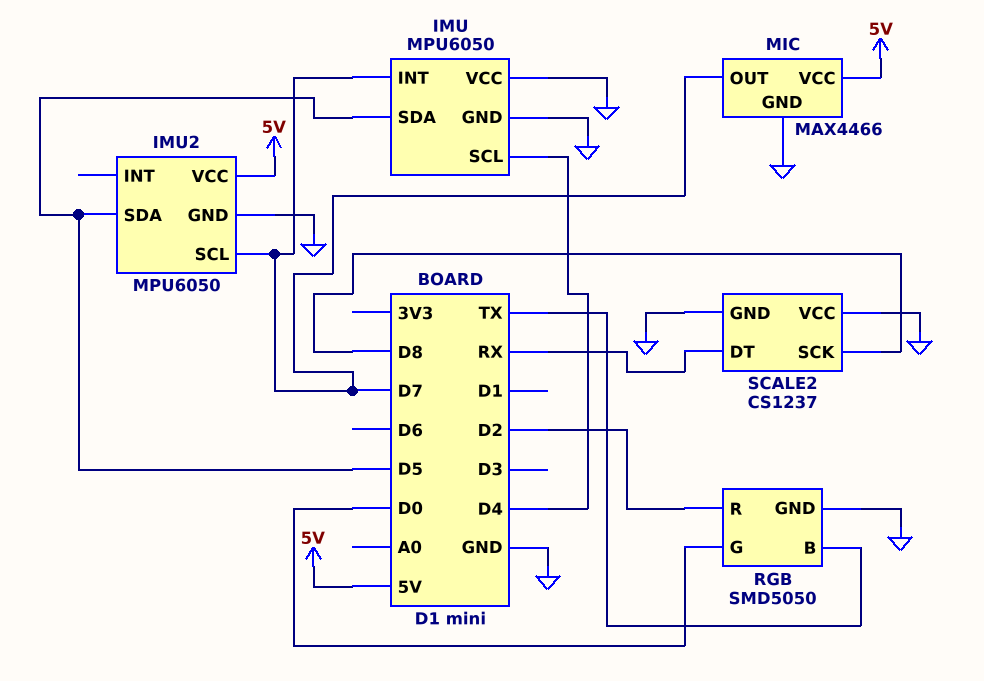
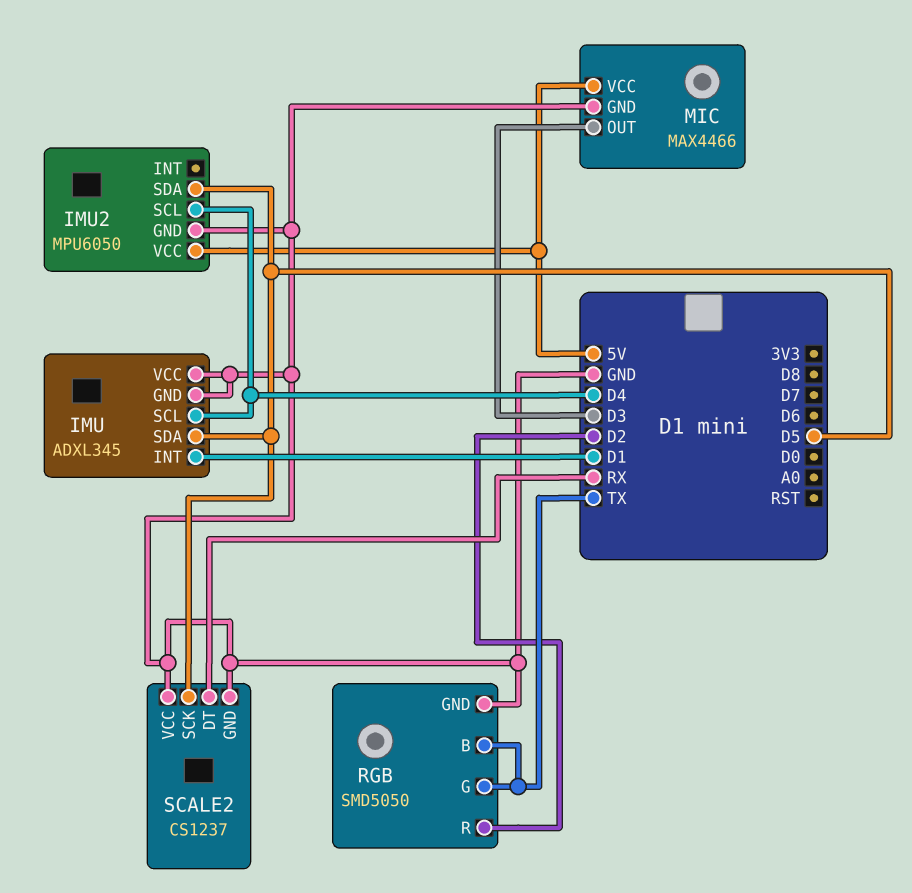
IMU: MPU6050 -> ADXL345
IMU pin INT: D7 -> D1
IMU2 pin SCL: D7 -> D4
MIC pin OUT: D7 -> D3
RGB pin G: D0 -> TX
SCALE2 pin SCK: D8 -> D5

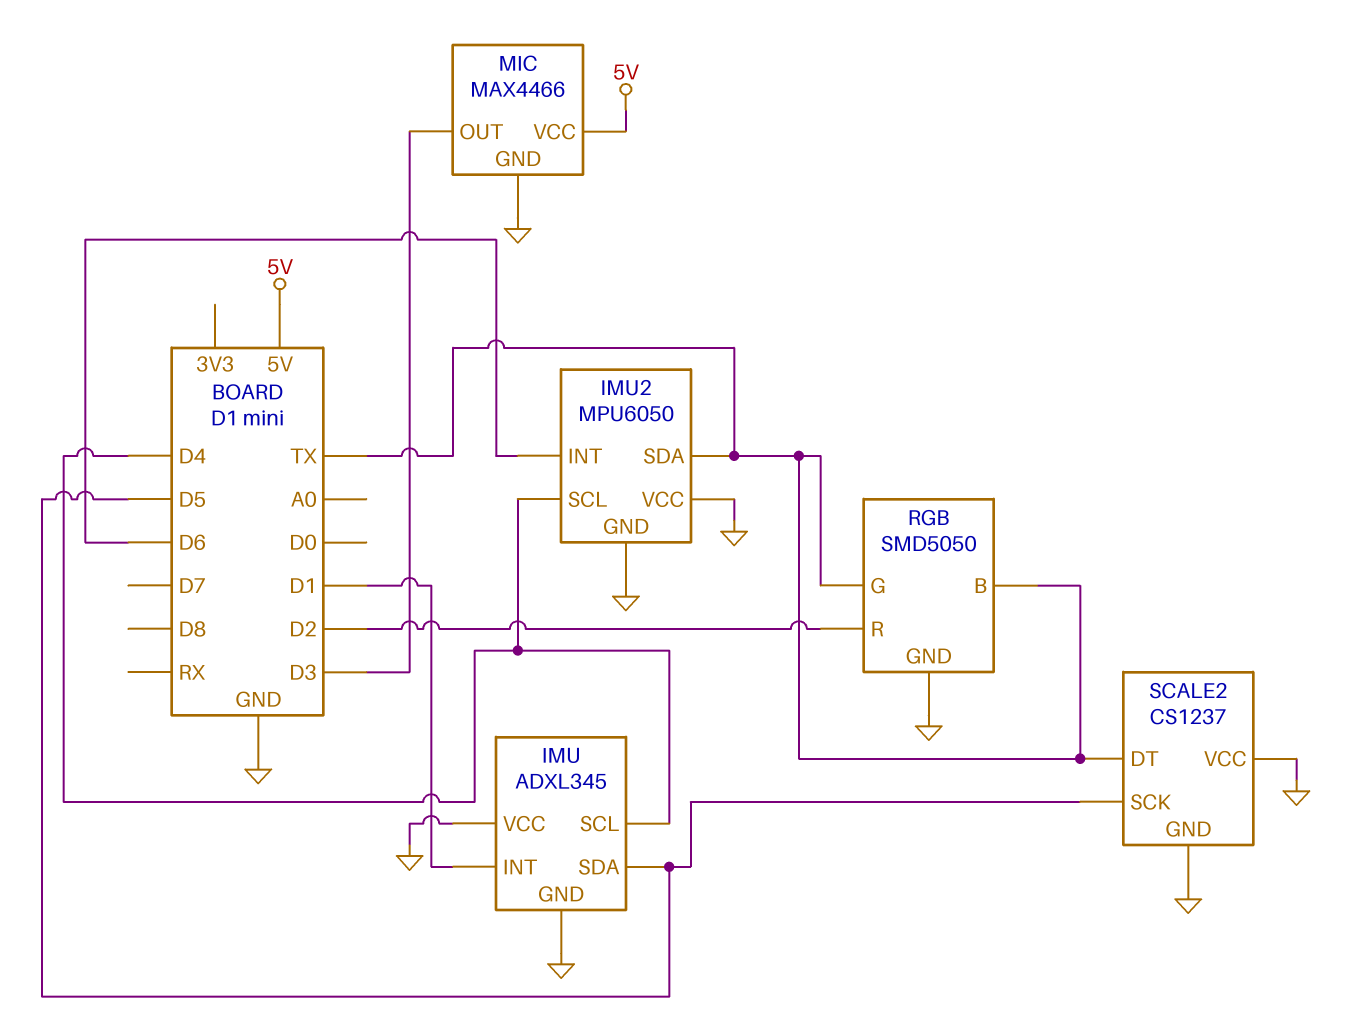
IMU2 pin INT: none -> D6
IMU2 pin SDA: D5 -> TX
IMU2 pin VCC: 5V -> GND
SCALE2 pin DT: RX -> TX

